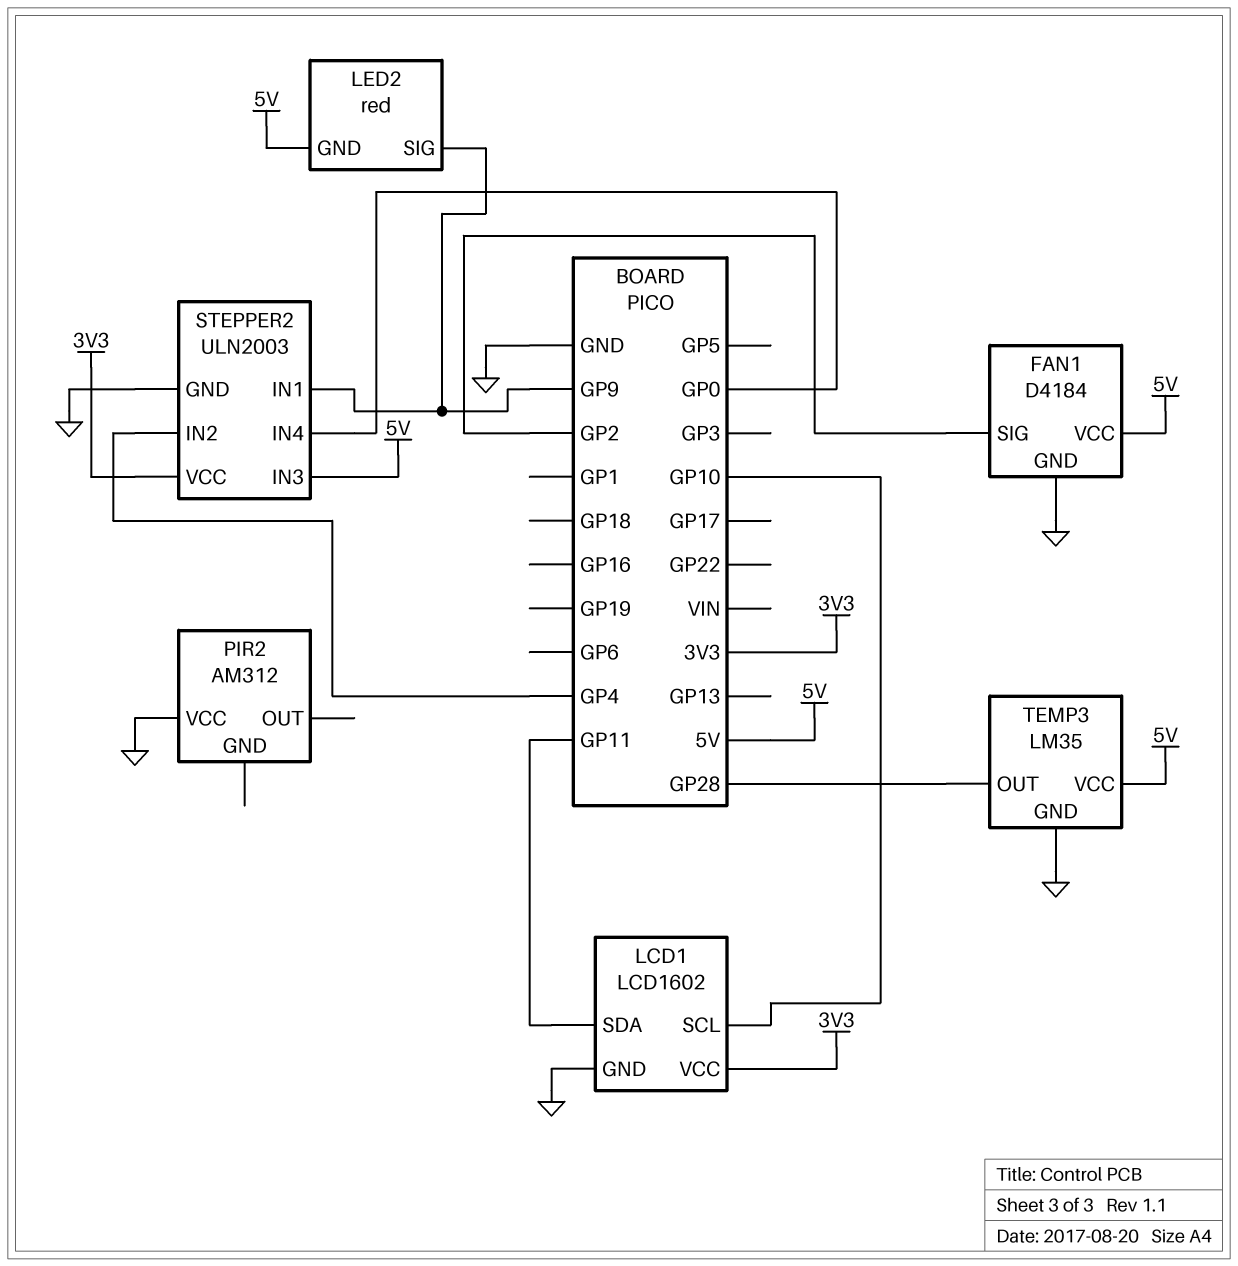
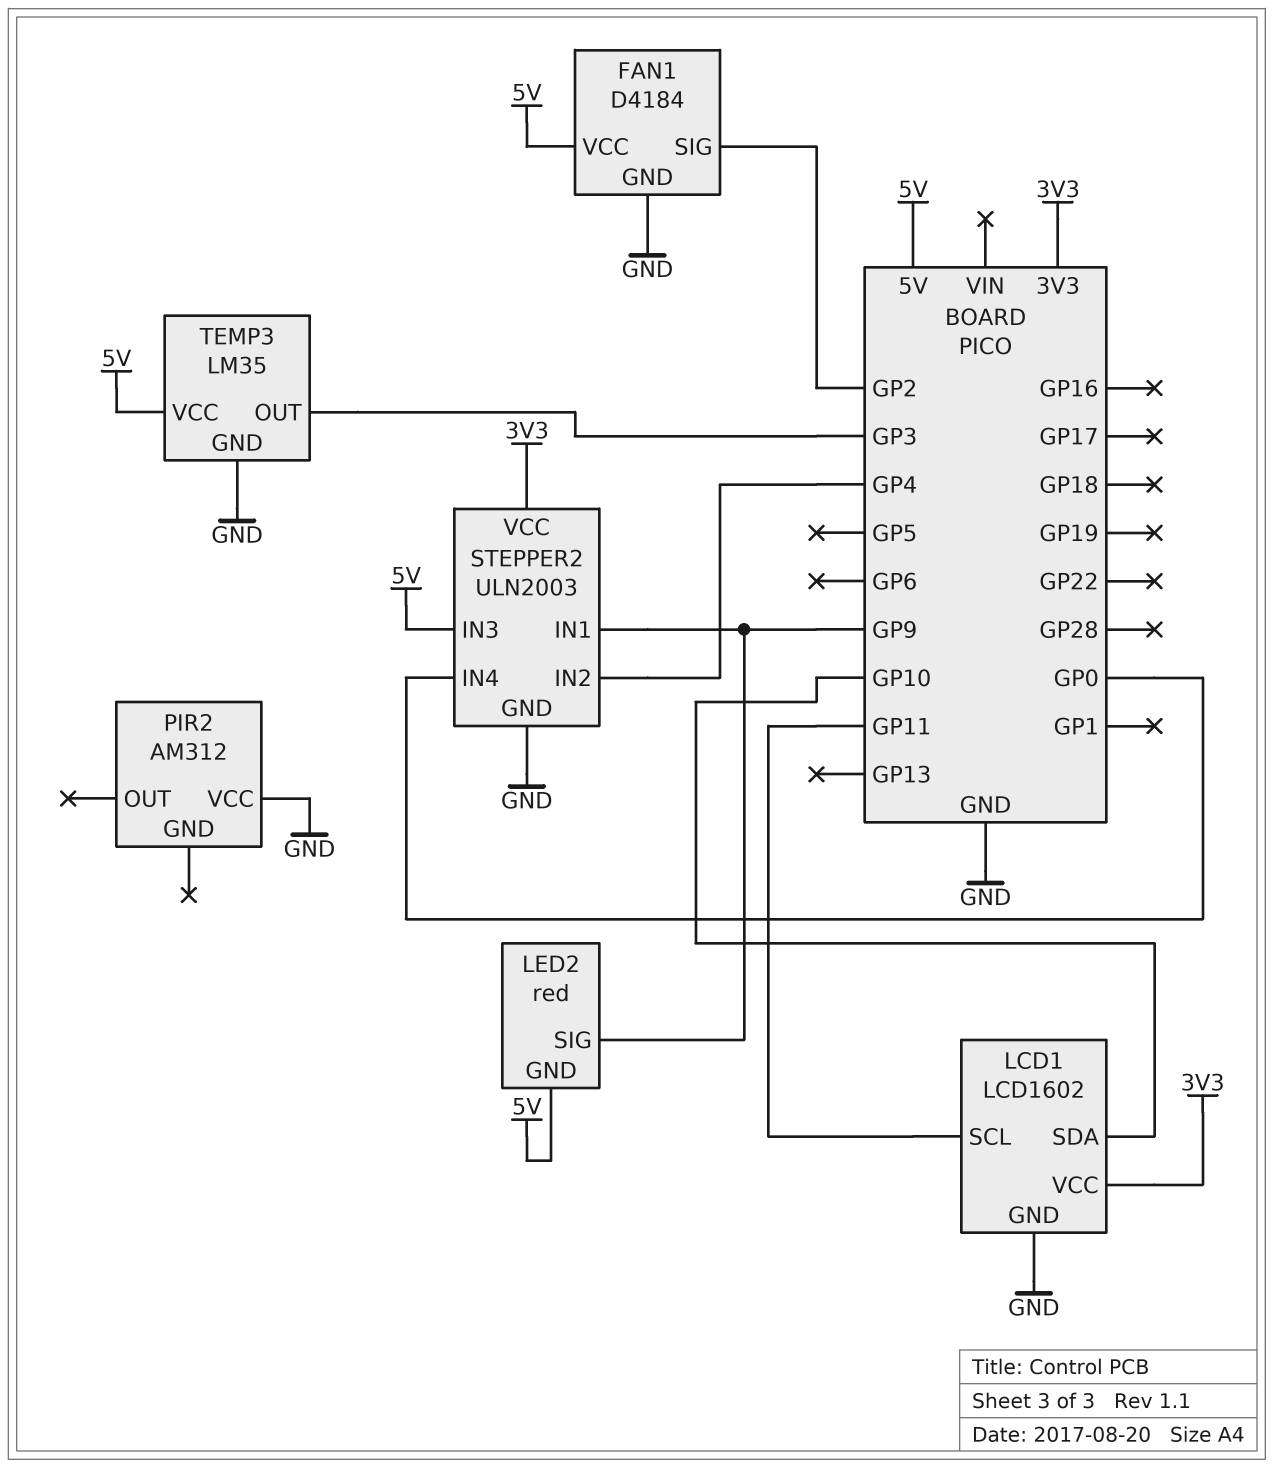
LCD1 pin SCL: GP10 -> GP11
LCD1 pin SDA: GP11 -> GP10
TEMP3 pin OUT: GP28 -> GP3

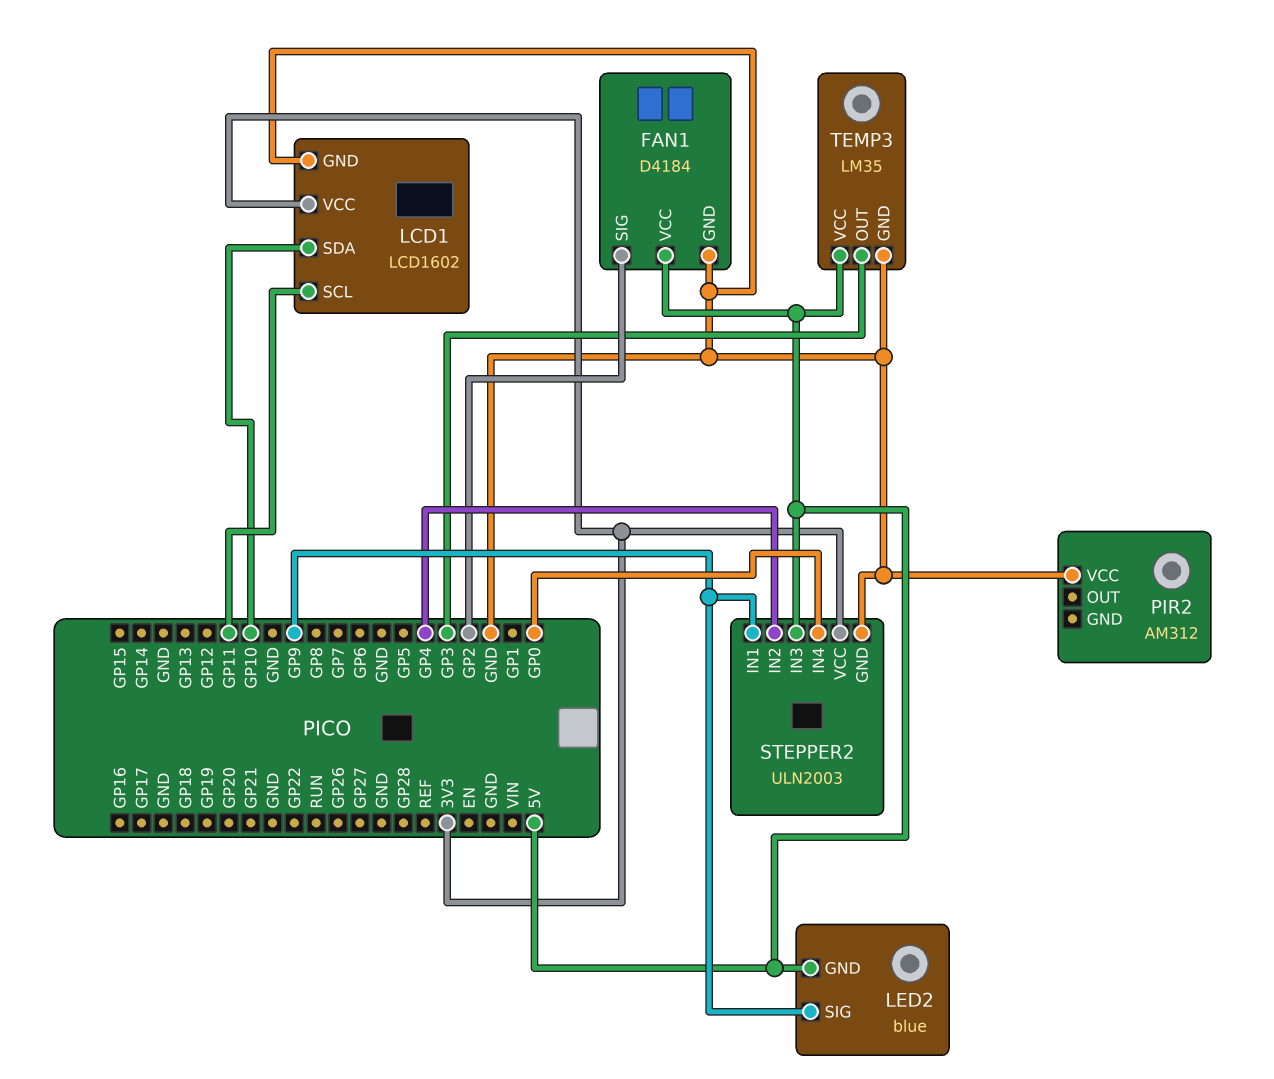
LED2: red -> blue

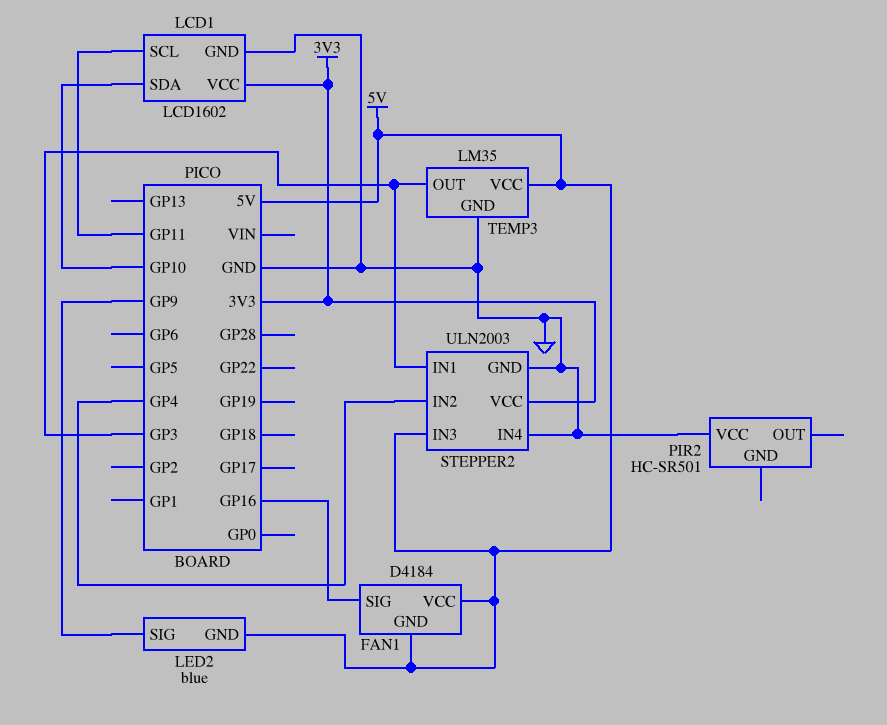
FAN1 pin GND: GND -> 5V
FAN1 pin SIG: GP2 -> GP16
PIR2: AM312 -> HC-SR501
STEPPER2 pin IN1: GP9 -> GP3
STEPPER2 pin IN4: GP0 -> GND

